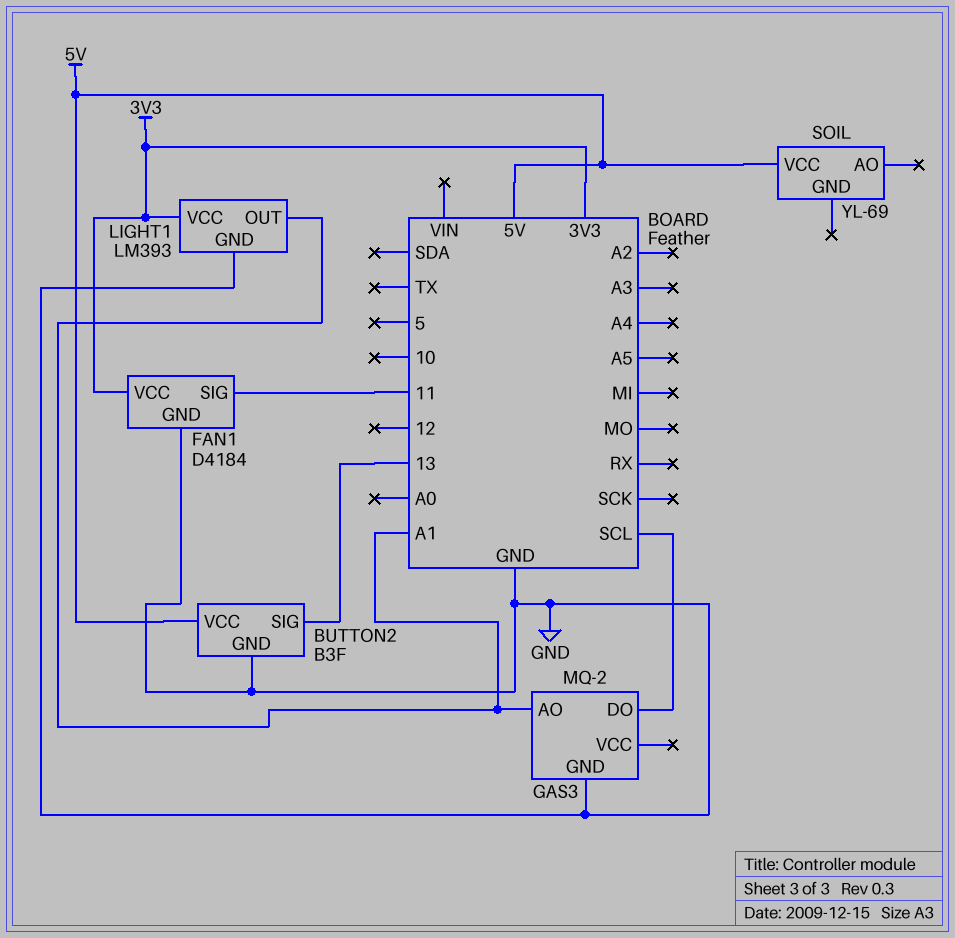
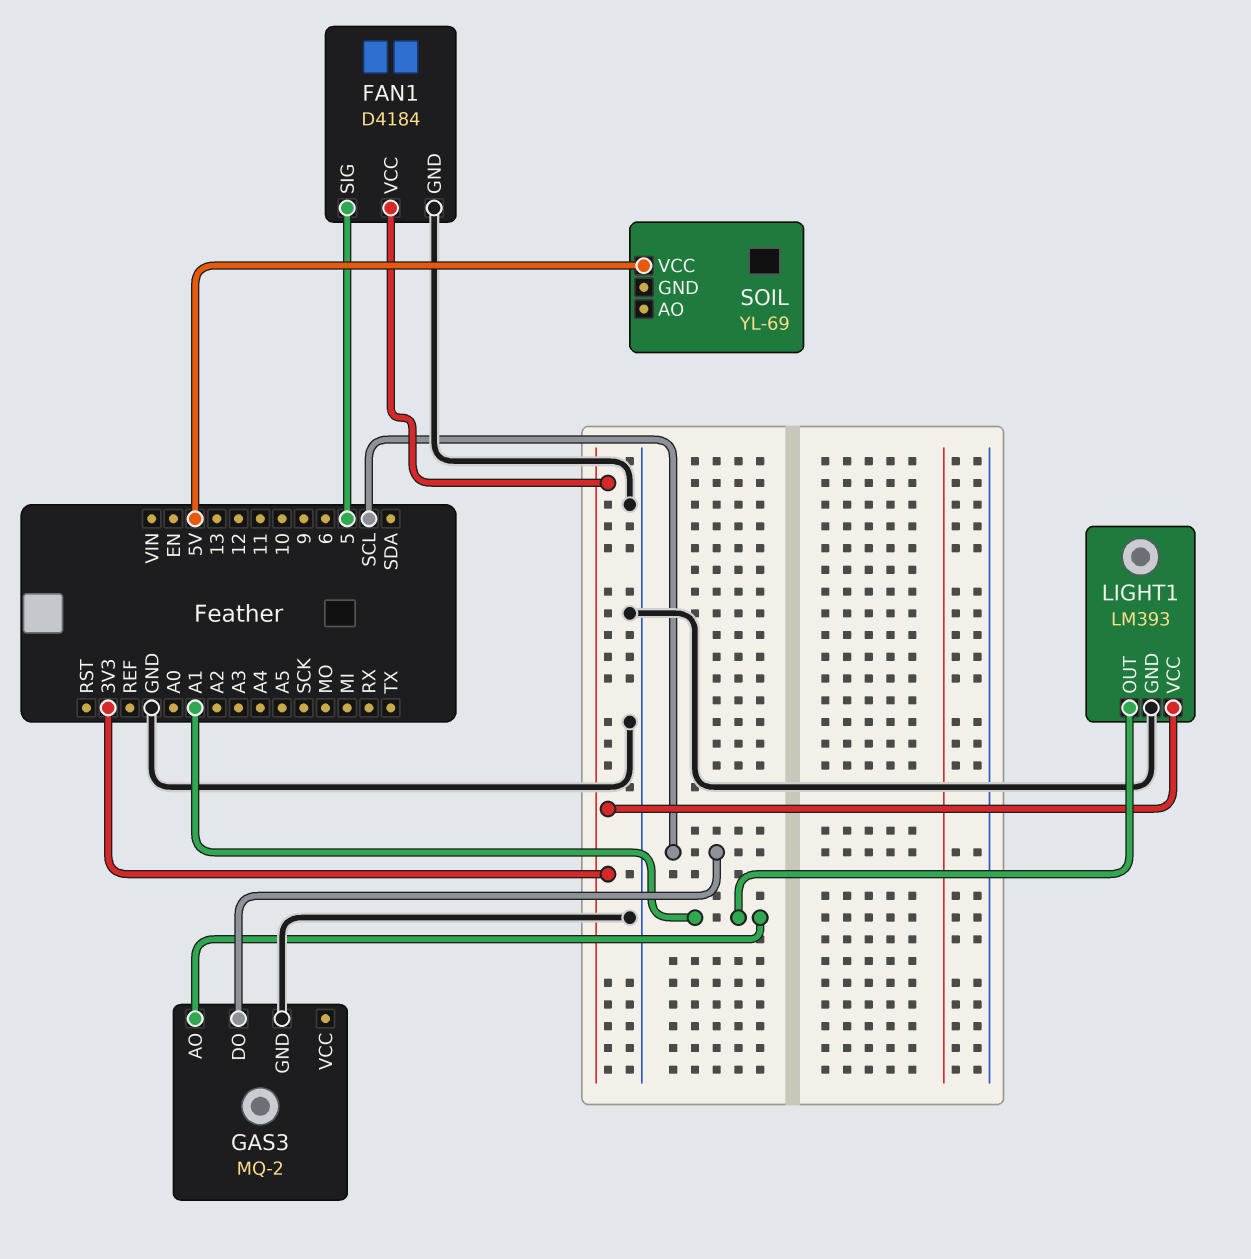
BUTTON2: B3F -> none
BUTTON2 pin GND: GND -> none
BUTTON2 pin SIG: 13 -> none
BUTTON2 pin VCC: 5V -> none
FAN1 pin SIG: 11 -> 5

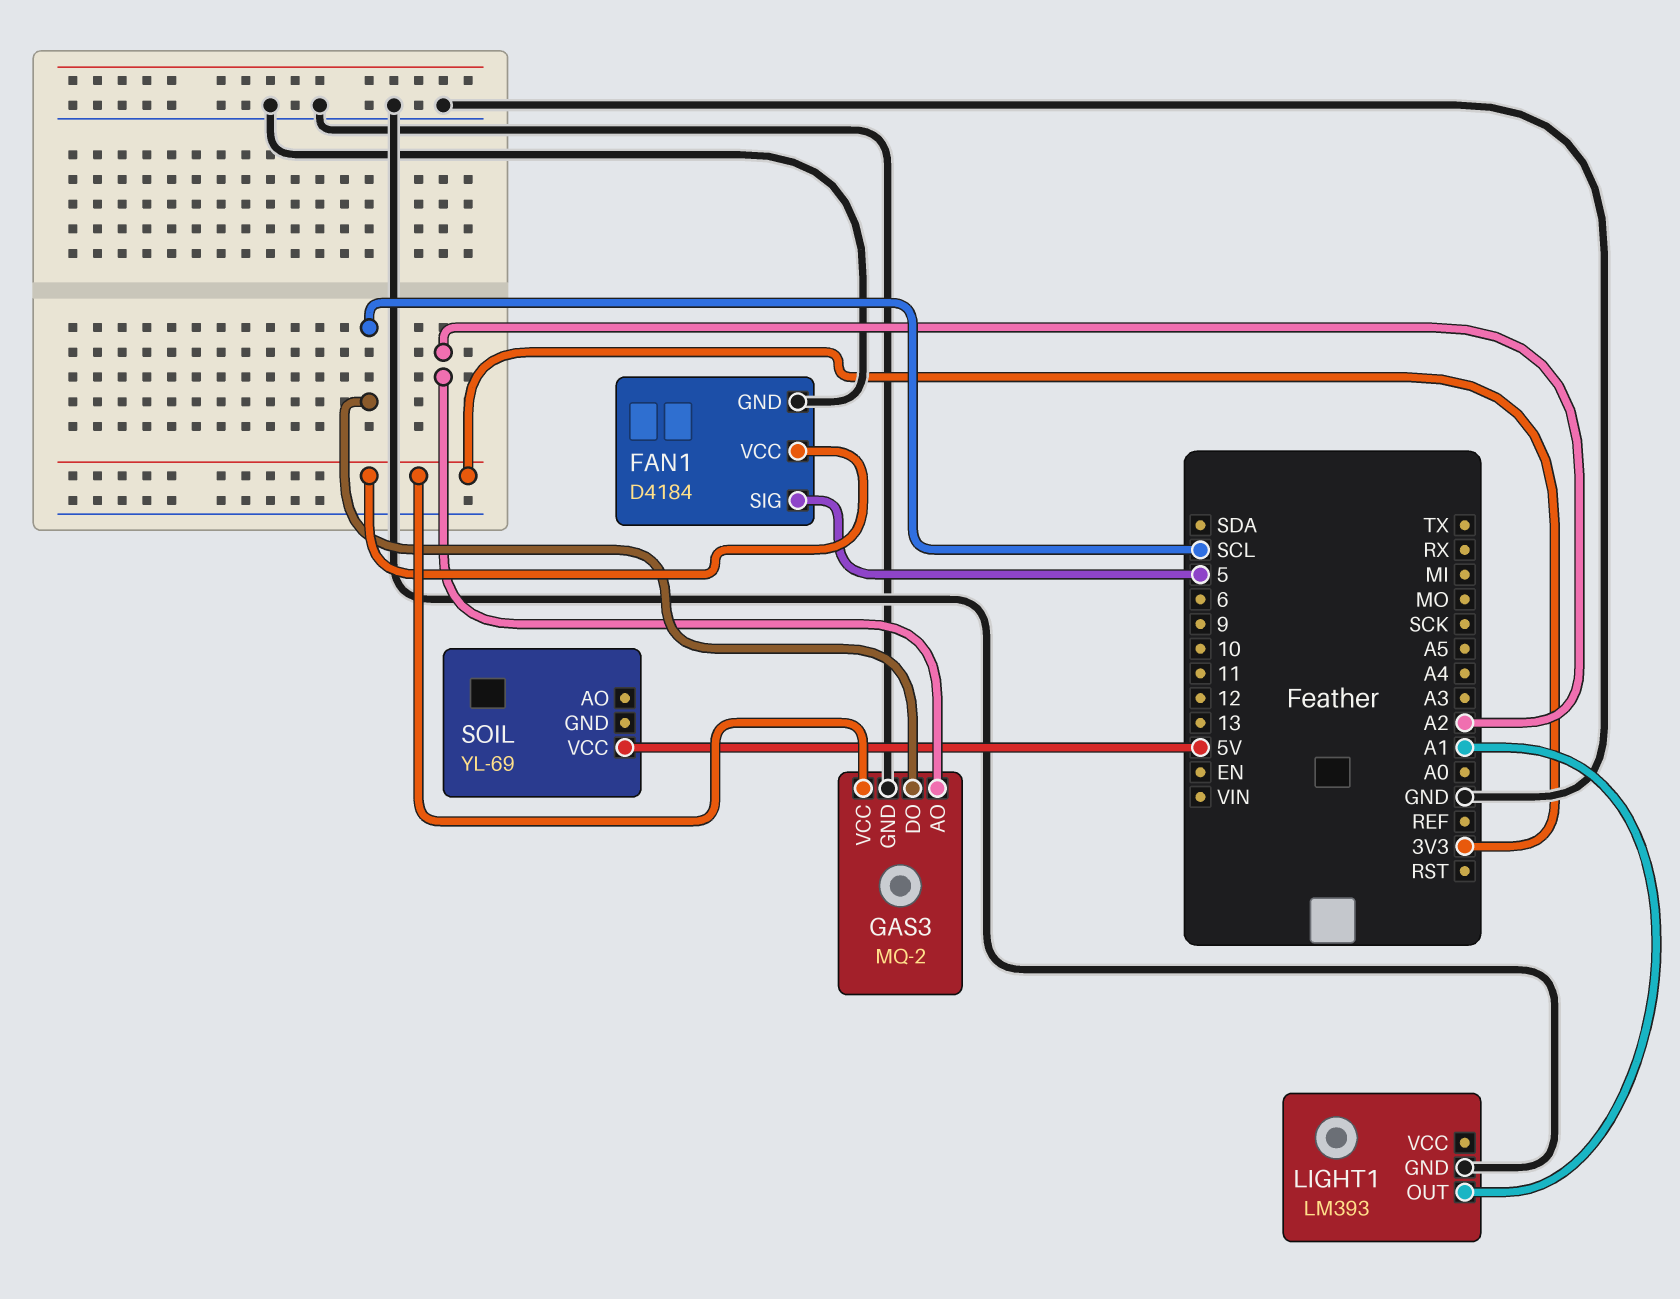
GAS3 pin AO: A1 -> A2
GAS3 pin VCC: none -> 3V3
LIGHT1 pin VCC: 3V3 -> none

